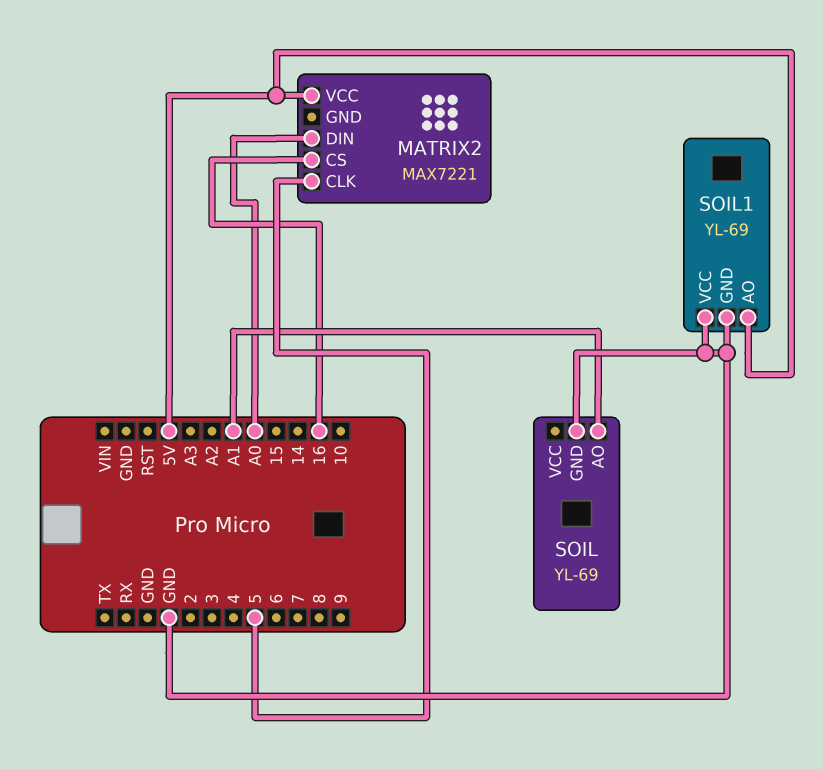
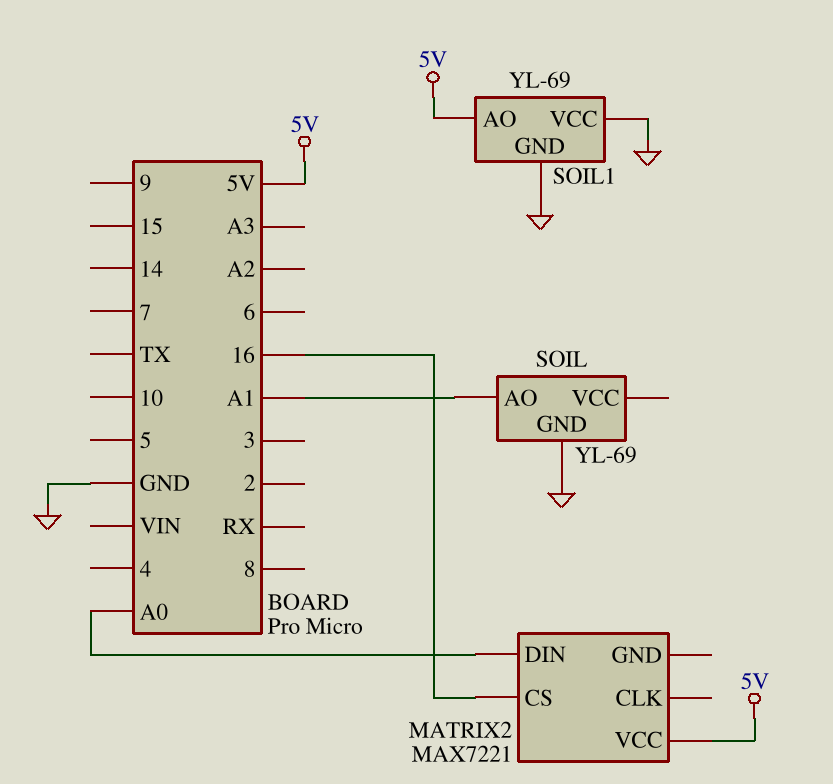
MATRIX2 pin CLK: 5 -> none

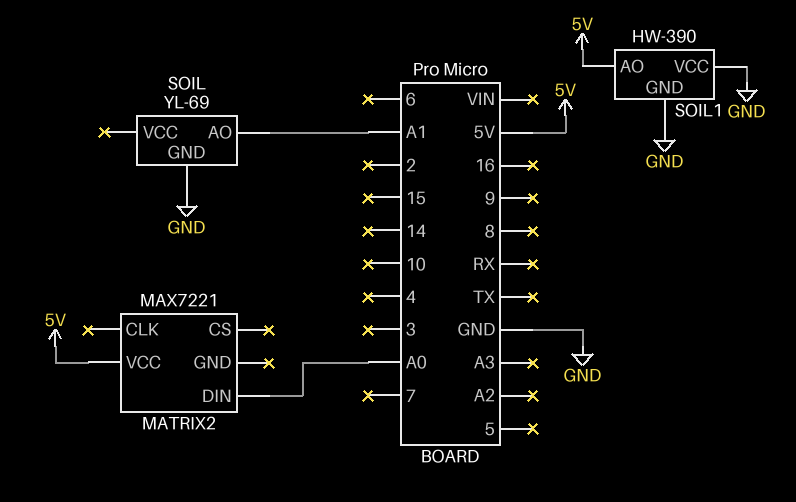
MATRIX2 pin CS: 16 -> none
SOIL1: YL-69 -> HW-390

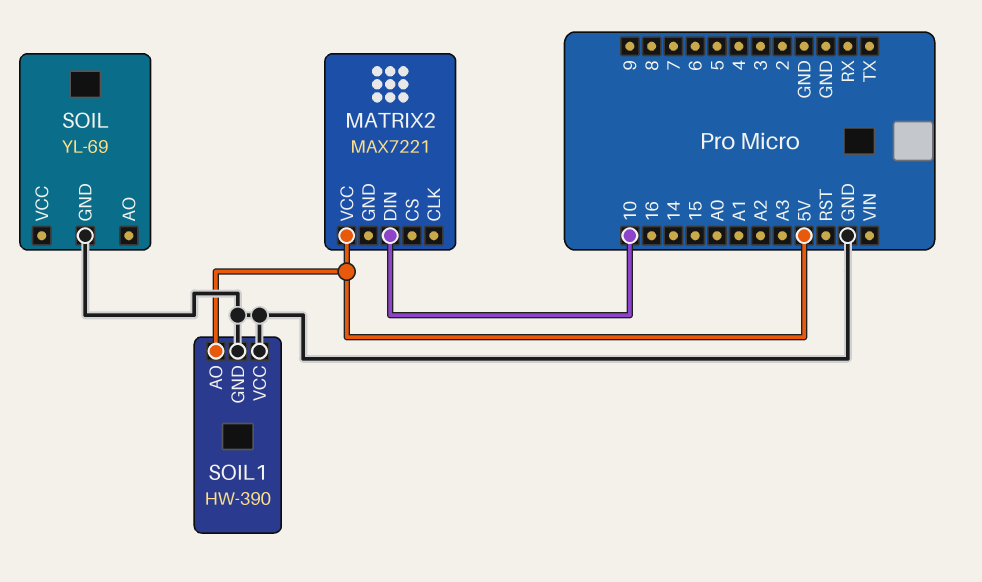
MATRIX2 pin DIN: A0 -> 10
SOIL pin AO: A1 -> none

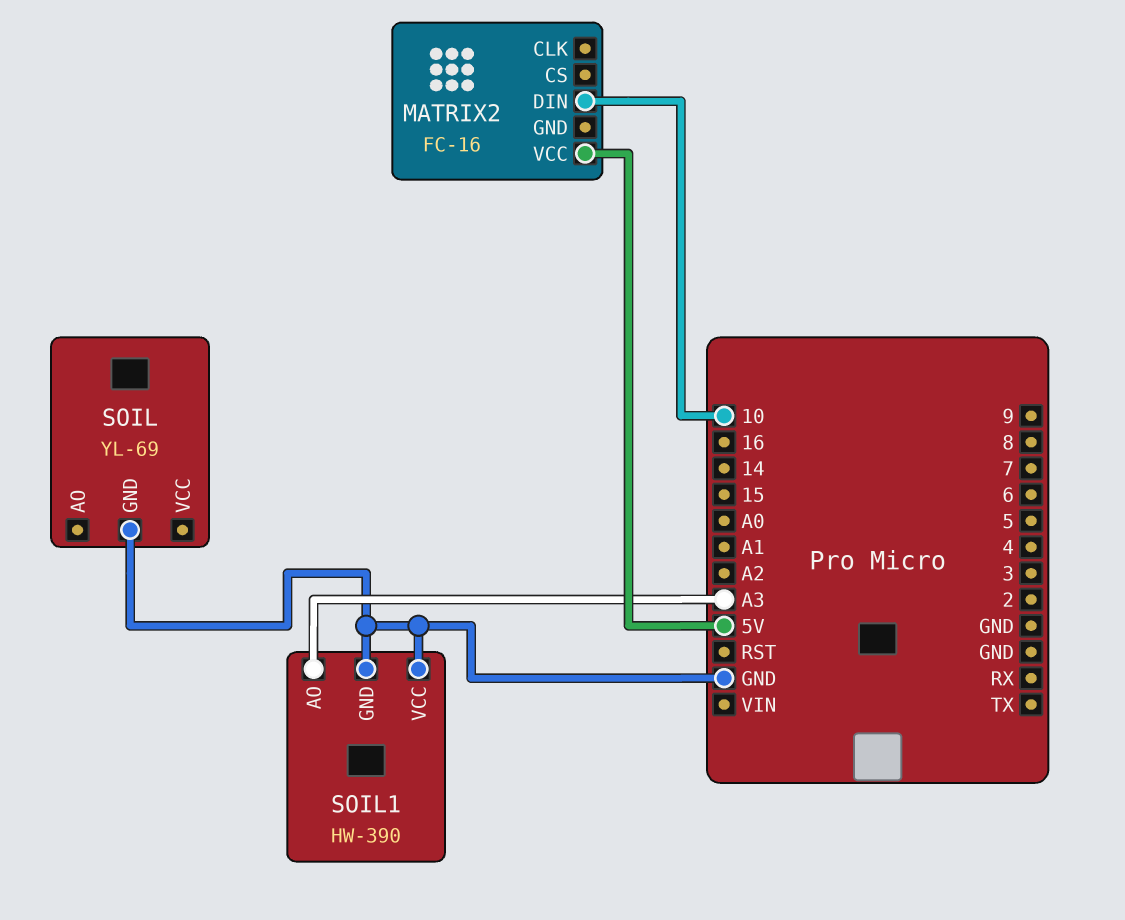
MATRIX2: MAX7221 -> FC-16
SOIL1 pin AO: 5V -> A3

